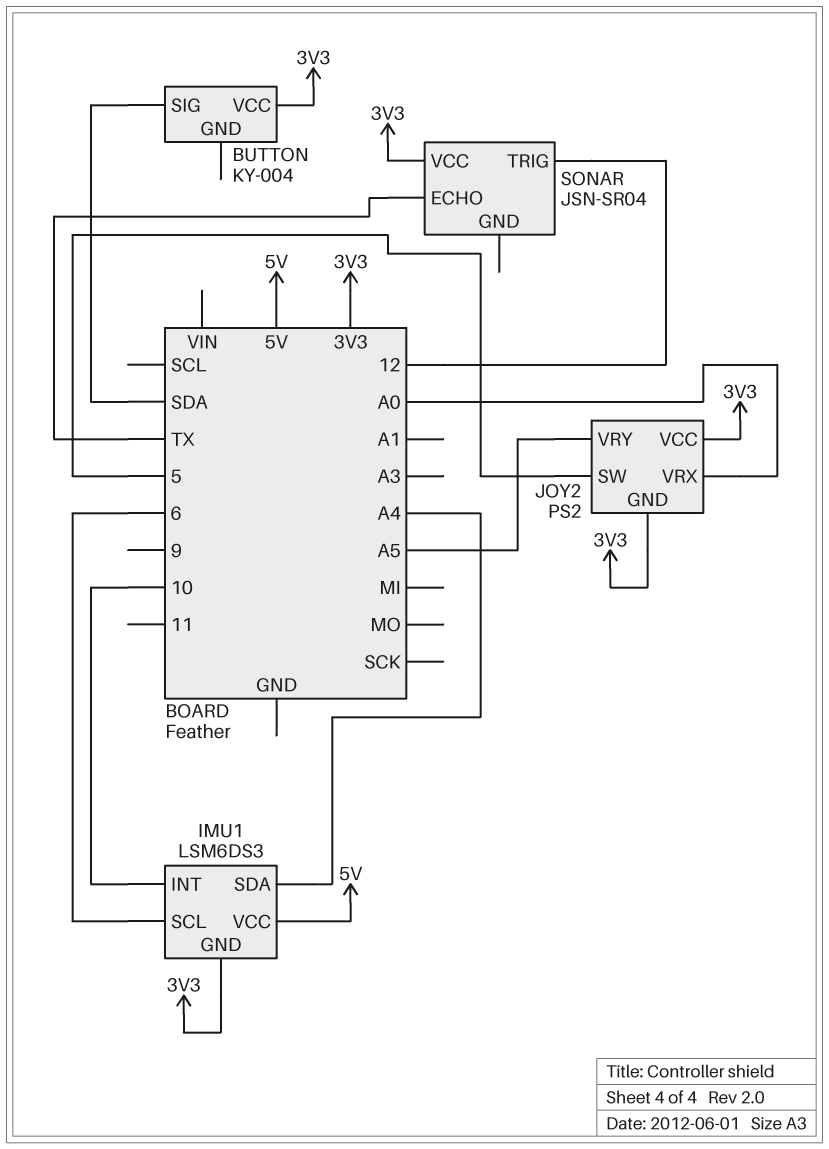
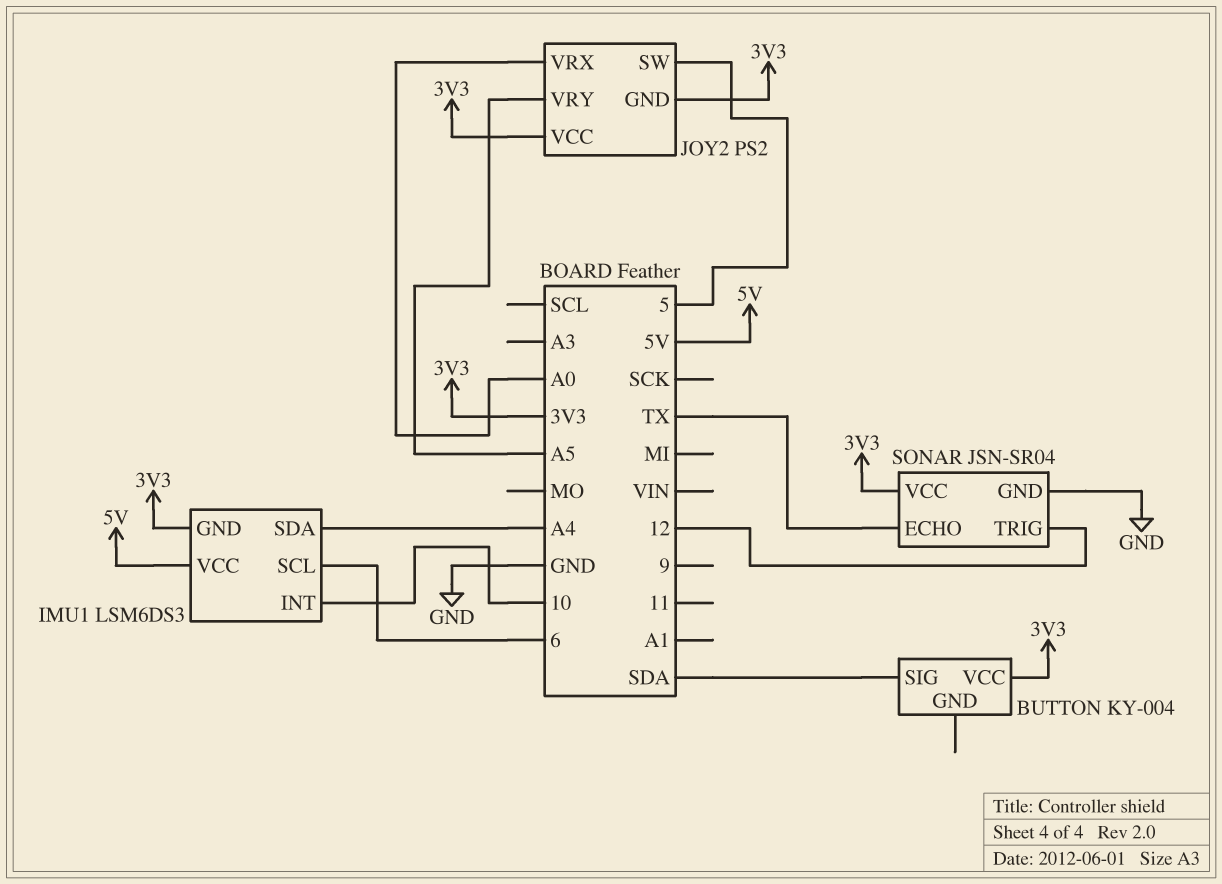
SONAR pin GND: none -> GND

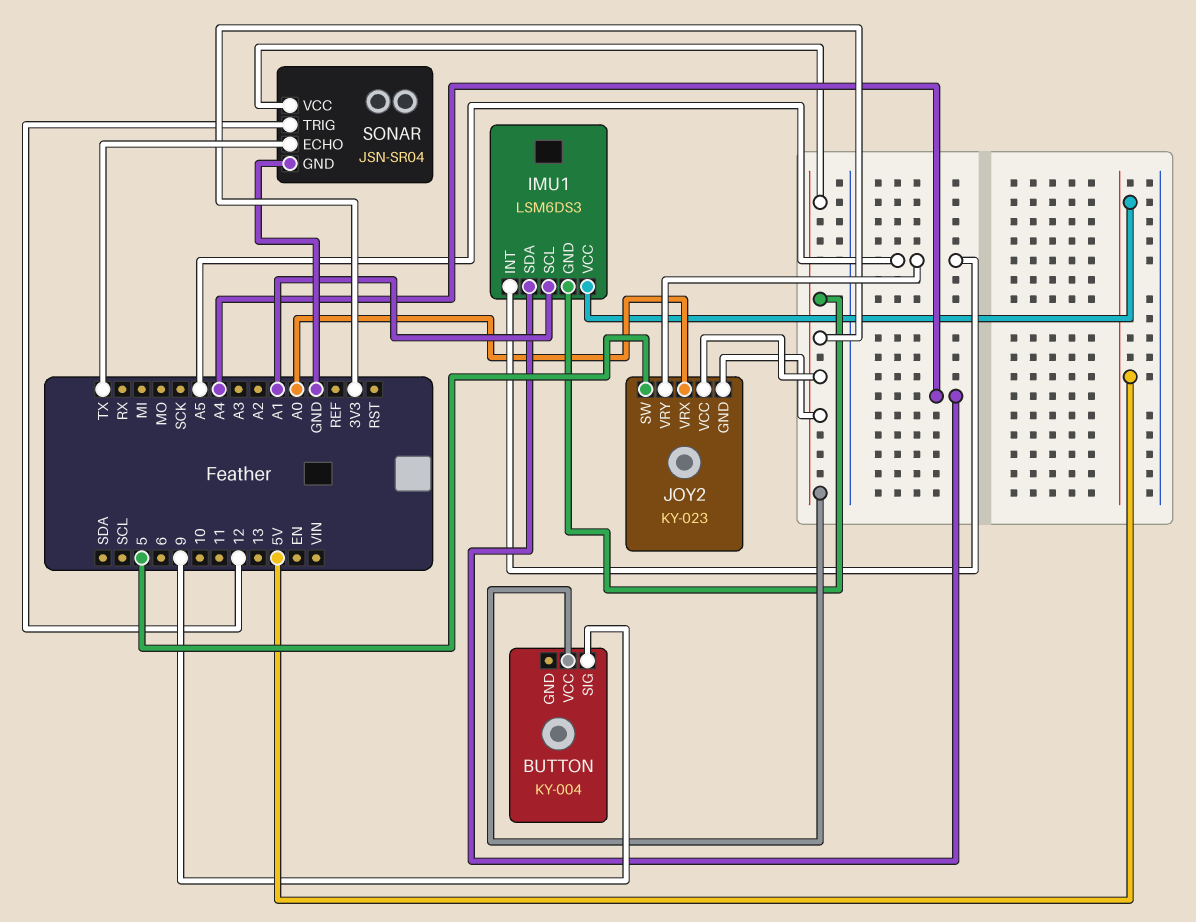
BUTTON pin SIG: SDA -> 9
IMU1 pin INT: 10 -> A5
IMU1 pin SCL: 6 -> A1
JOY2: PS2 -> KY-023

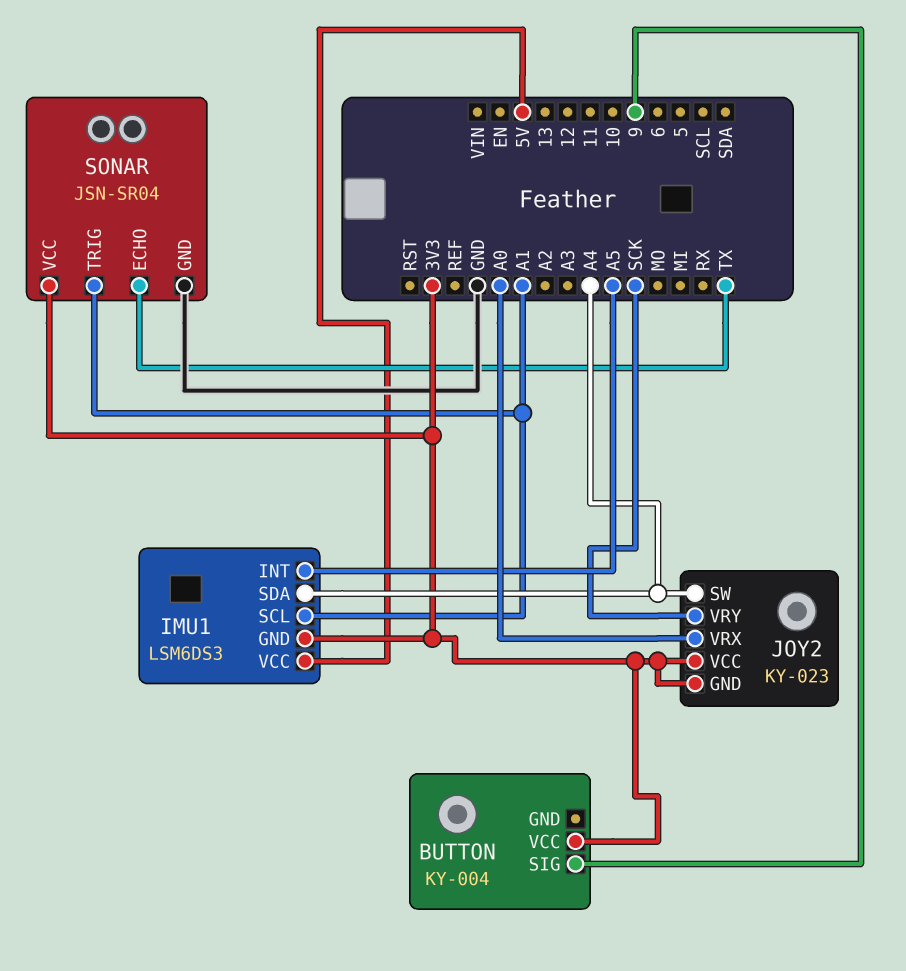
JOY2 pin SW: 5 -> A4
JOY2 pin VRY: A5 -> SCK
SONAR pin TRIG: 12 -> A1

